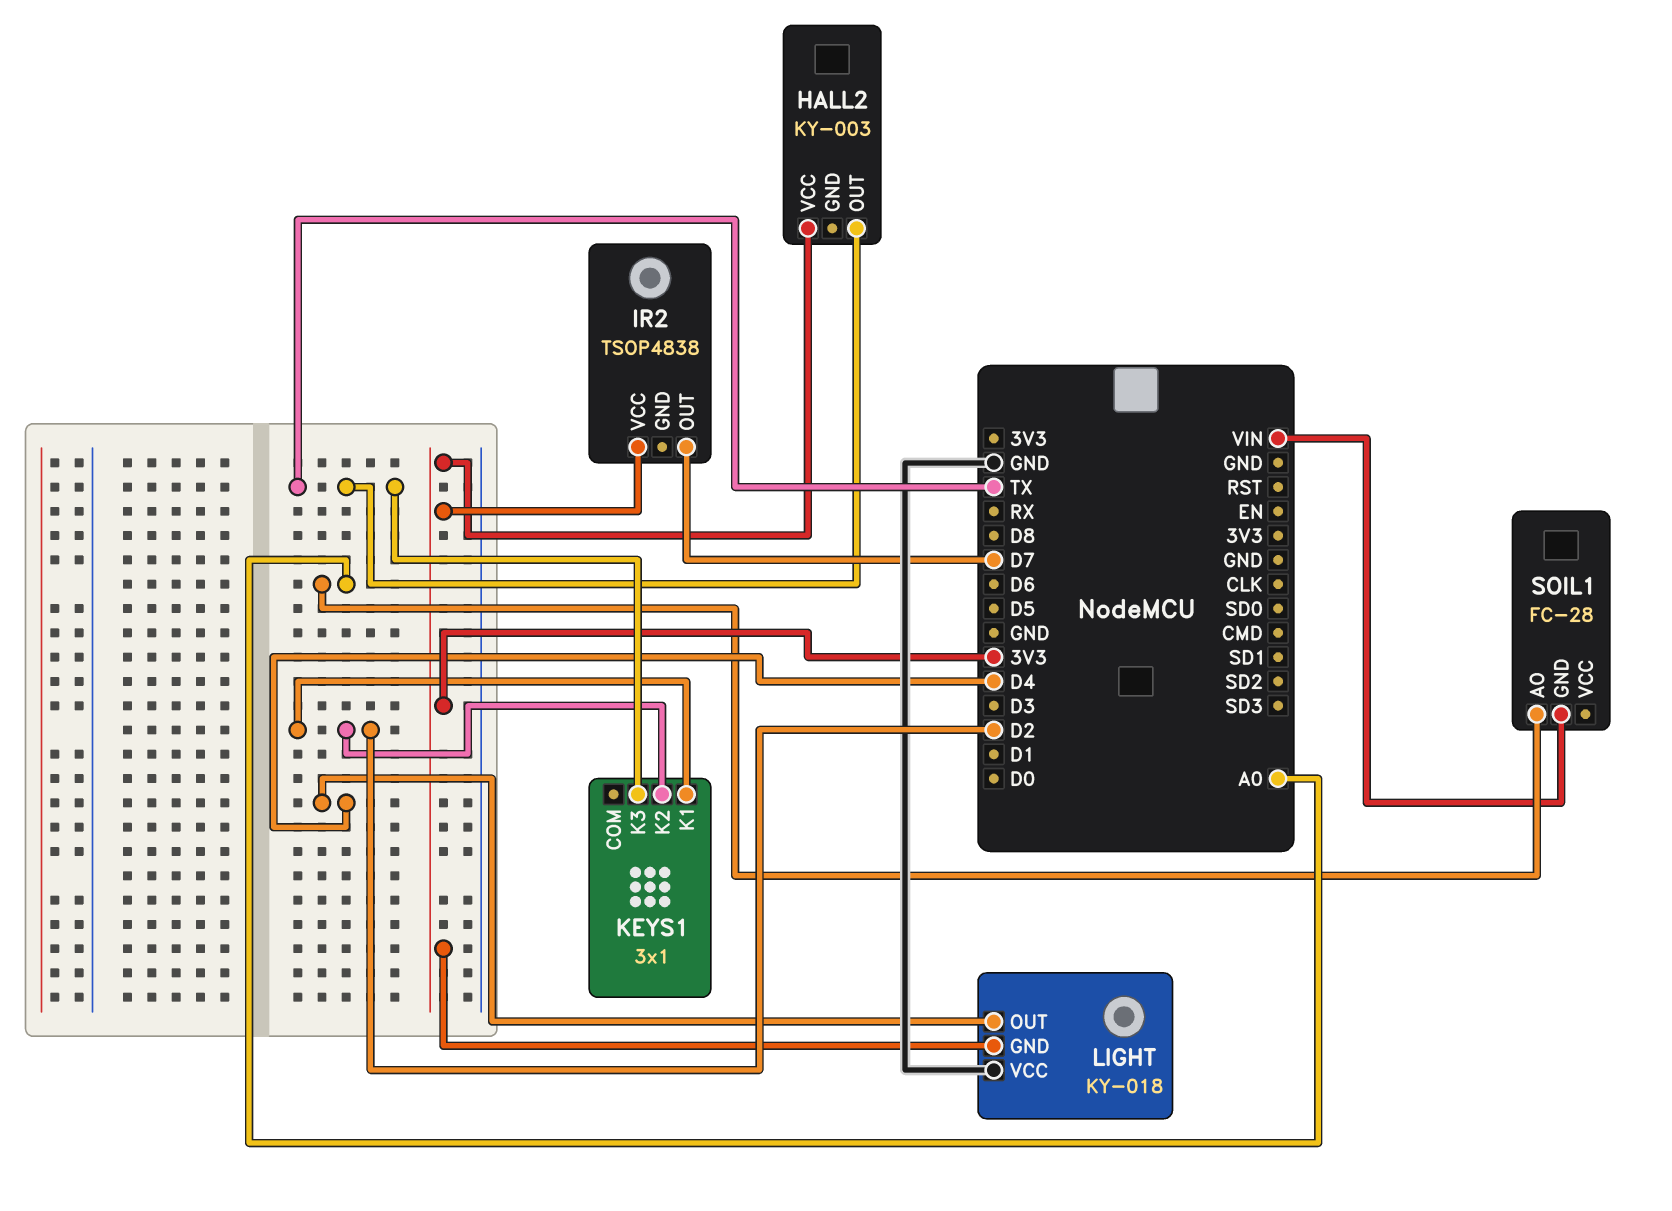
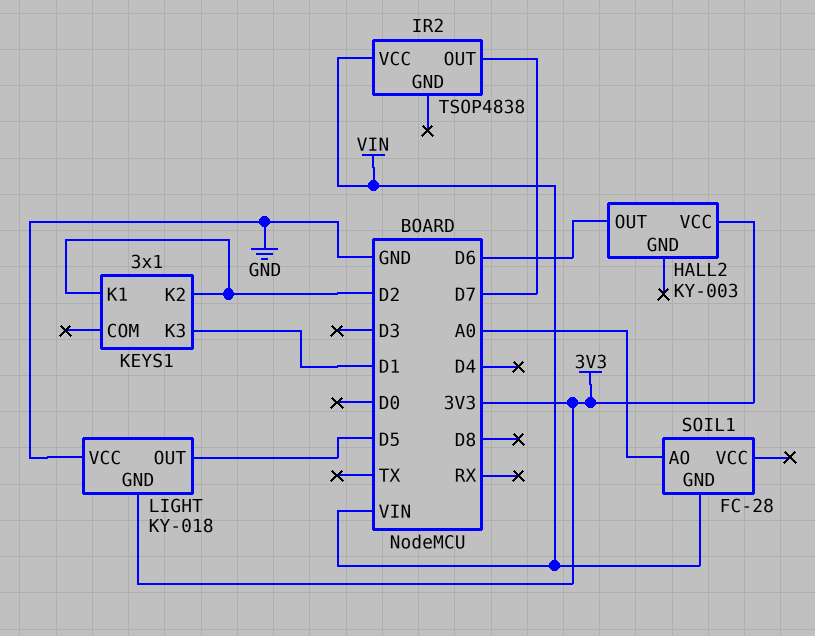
HALL2 pin OUT: TX -> D6
IR2 pin VCC: 3V3 -> VIN
KEYS1 pin K3: TX -> D1
LIGHT pin OUT: D4 -> D5

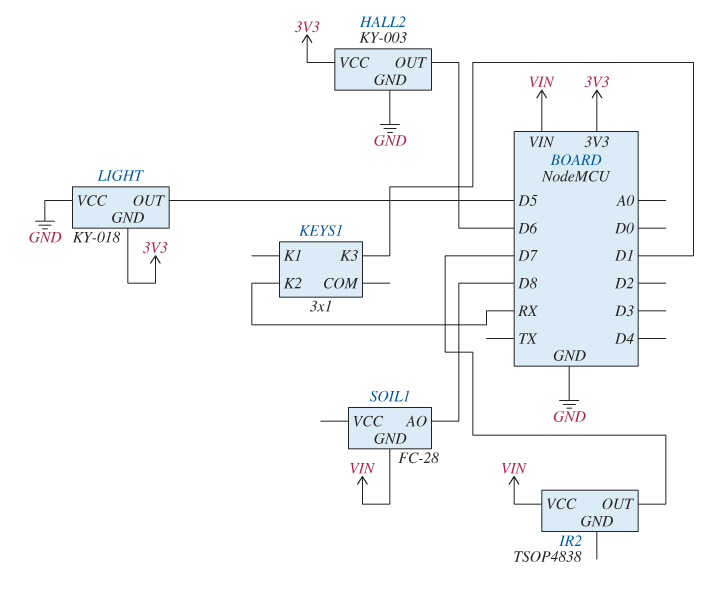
HALL2 pin GND: none -> GND
KEYS1 pin K1: D2 -> none
KEYS1 pin K2: D2 -> RX
SOIL1 pin AO: A0 -> D8

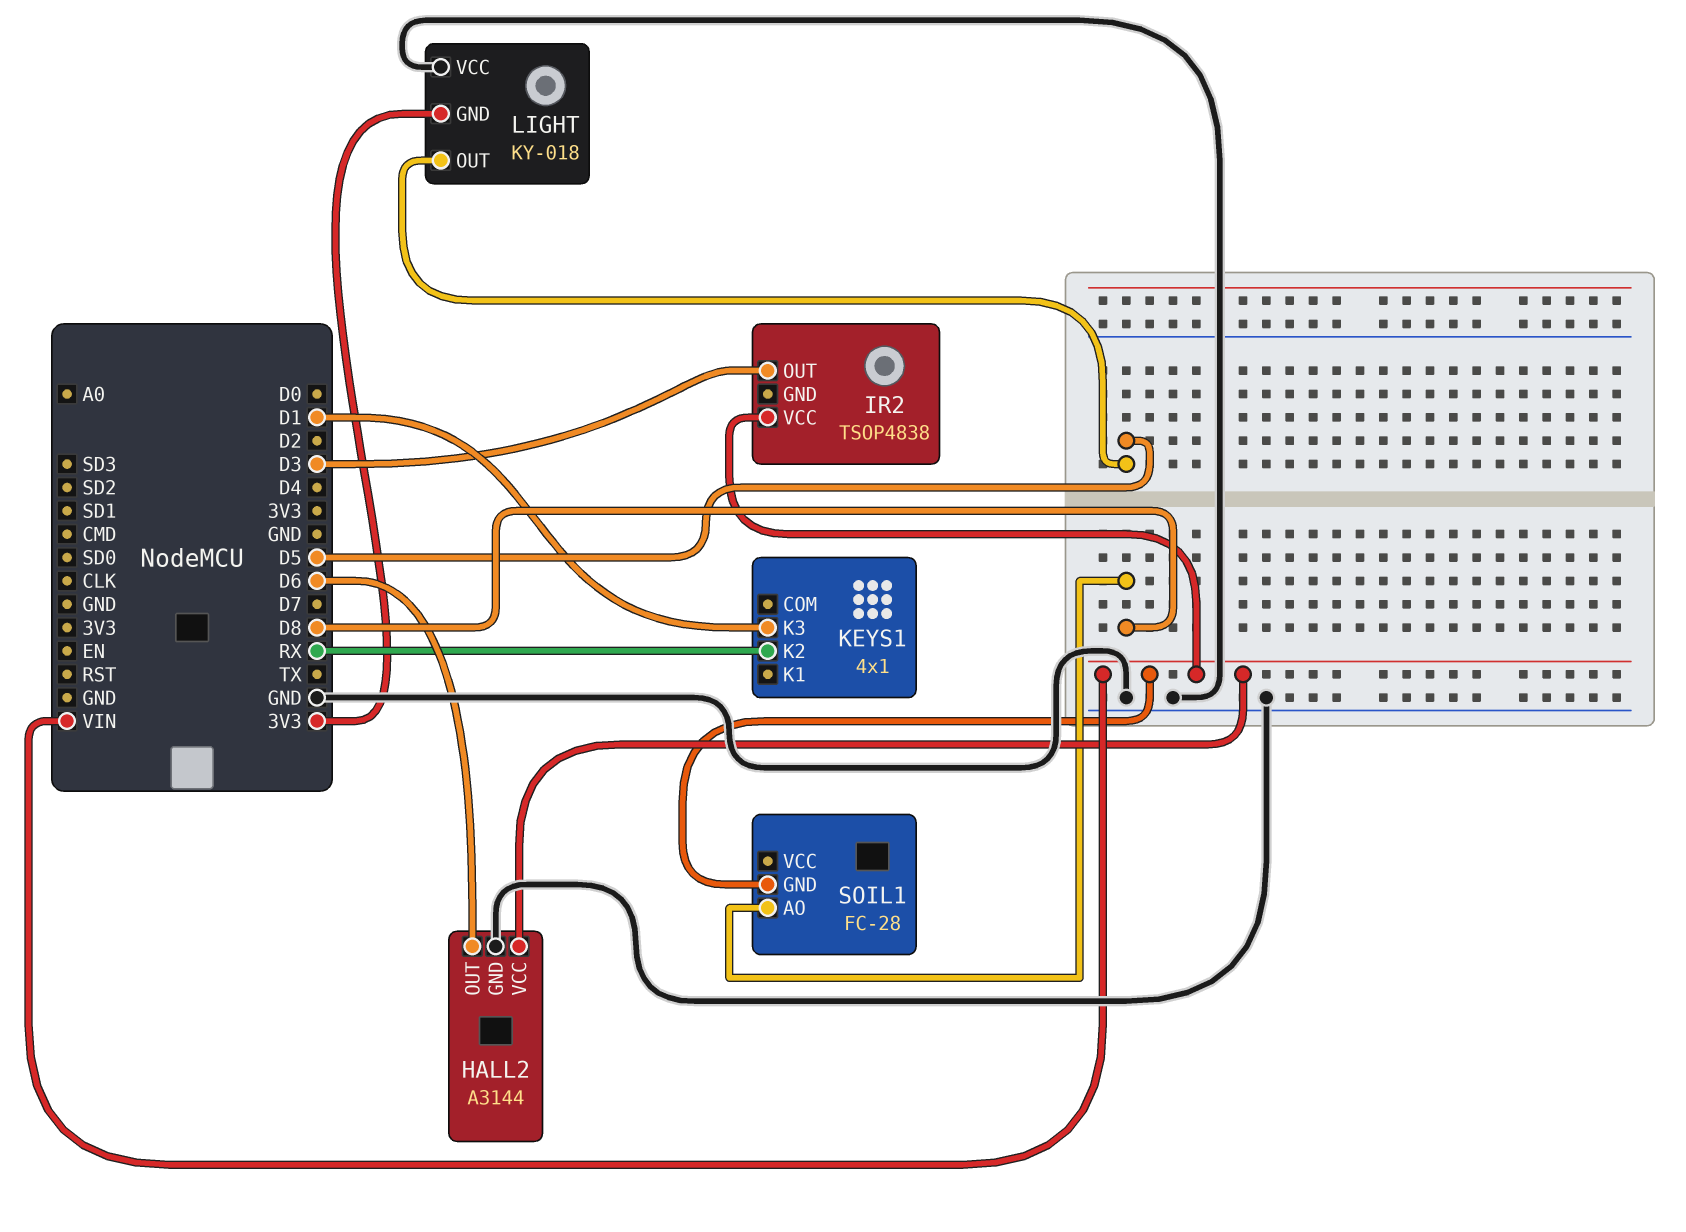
HALL2: KY-003 -> A3144
HALL2 pin VCC: 3V3 -> VIN
IR2 pin OUT: D7 -> D3
KEYS1: 3x1 -> 4x1

